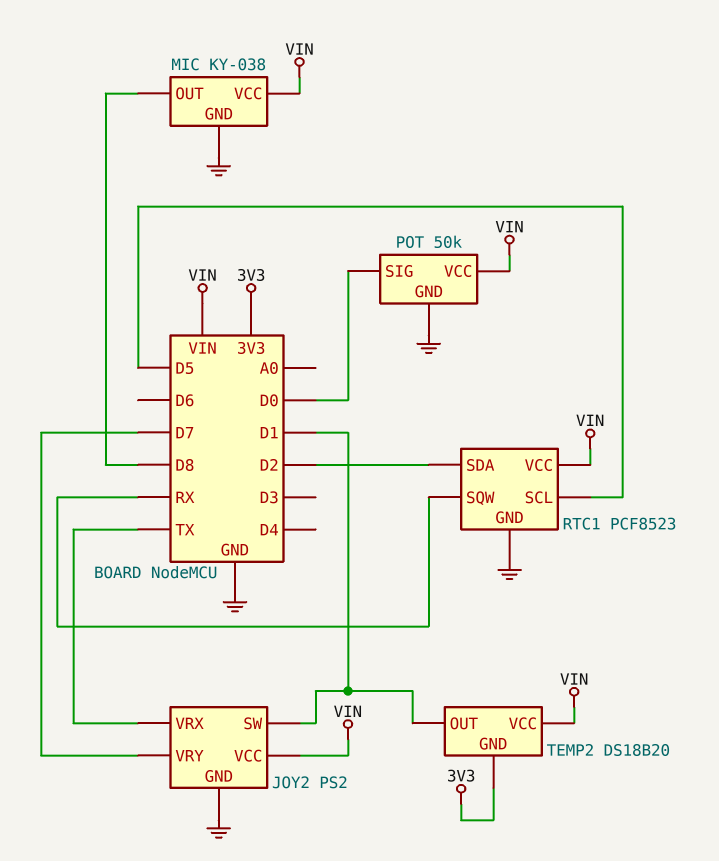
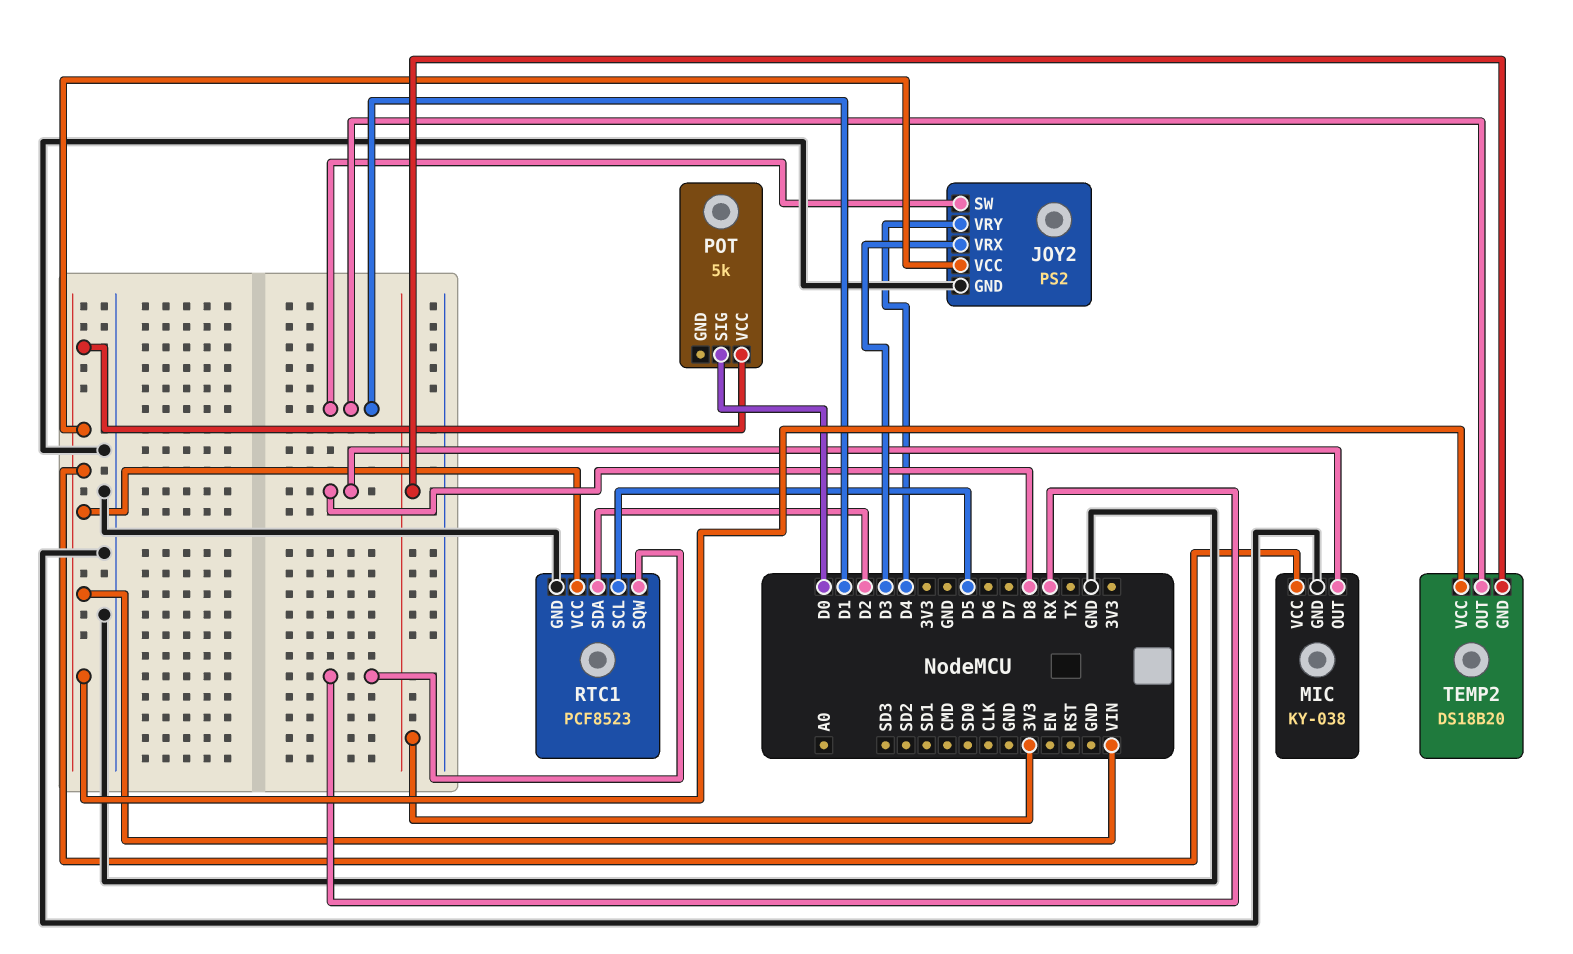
JOY2 pin VRX: TX -> D3
JOY2 pin VRY: D7 -> D4
POT: 50k -> 5k
POT pin GND: GND -> none

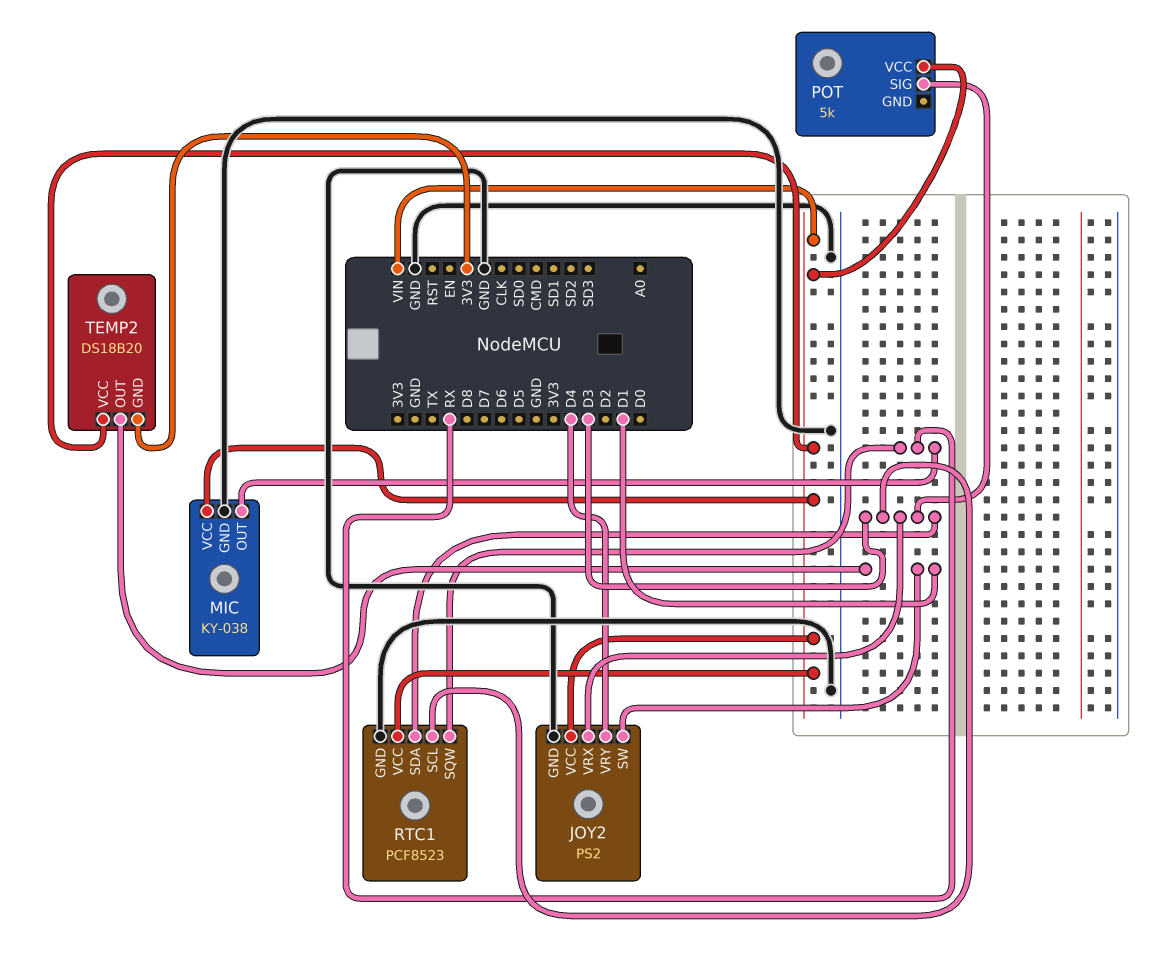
MIC pin OUT: D8 -> RX
POT pin SIG: D0 -> D3
RTC1 pin SCL: D5 -> D3
RTC1 pin SDA: D2 -> D3

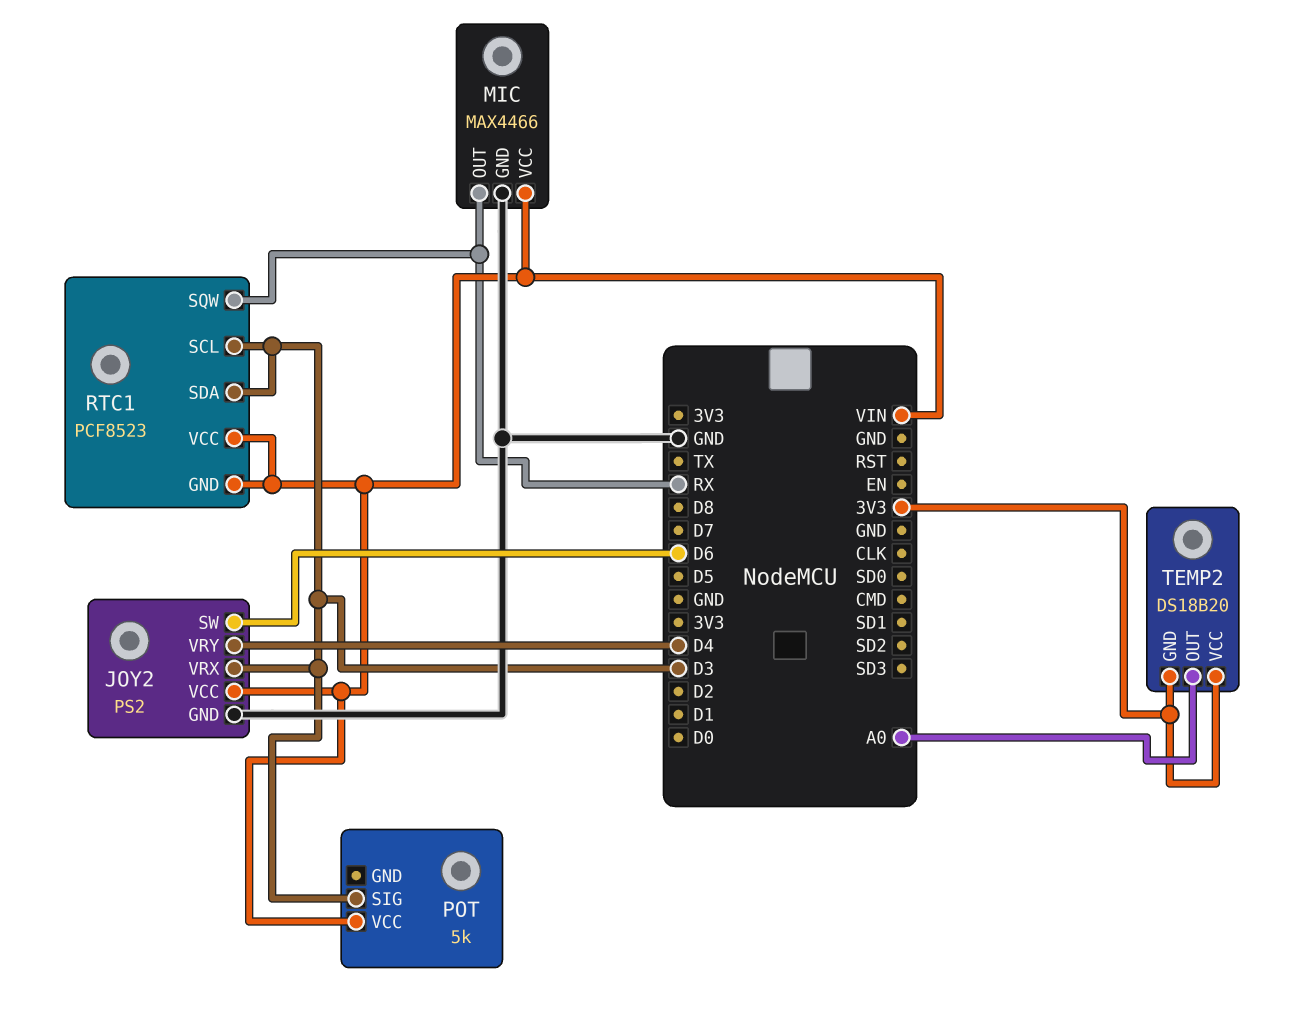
JOY2 pin SW: D1 -> D6
MIC: KY-038 -> MAX4466
RTC1 pin GND: GND -> VIN
TEMP2 pin OUT: D1 -> A0
TEMP2 pin VCC: VIN -> 3V3

